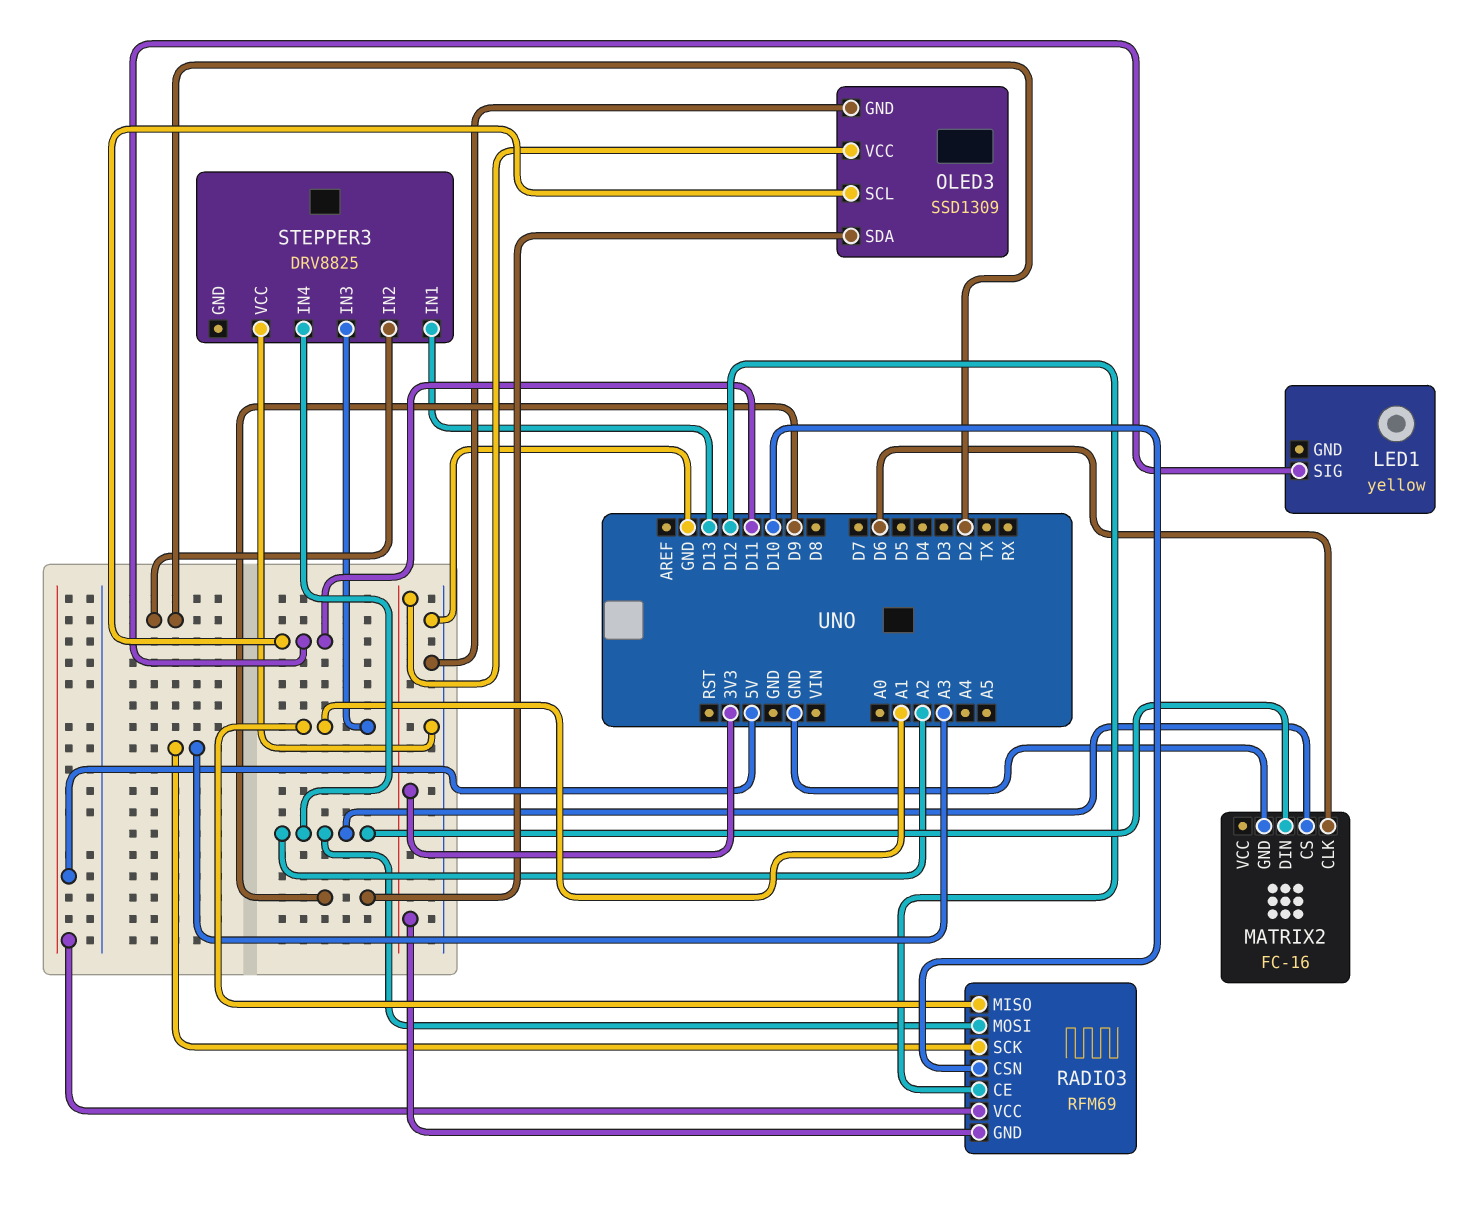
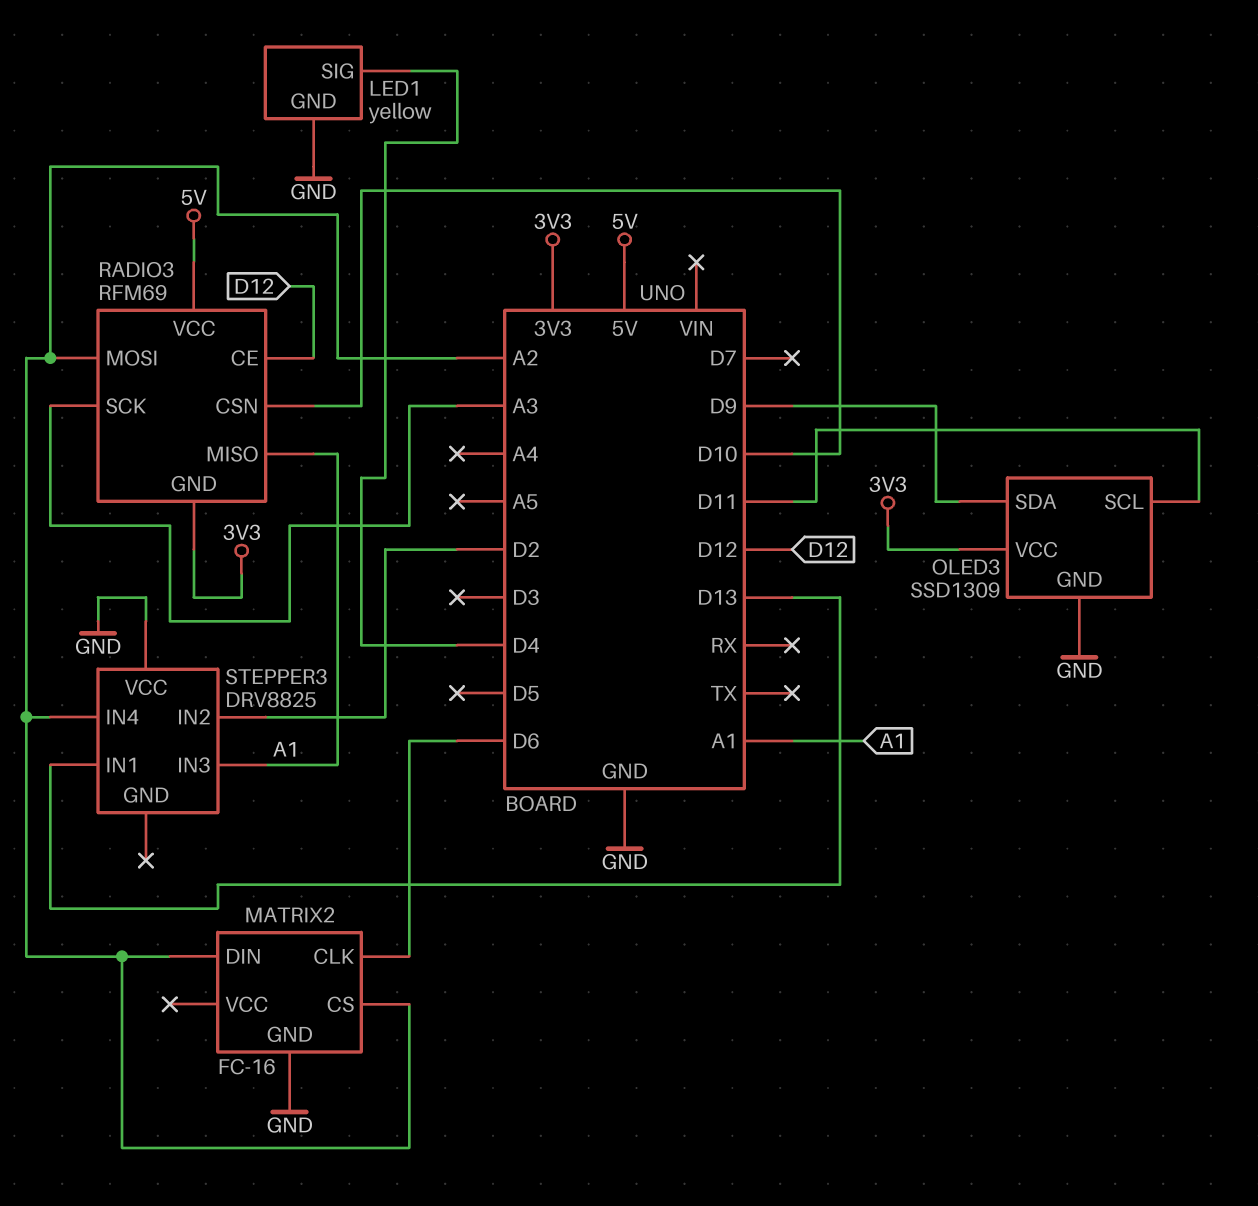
LED1 pin GND: none -> GND
LED1 pin SIG: D11 -> D4

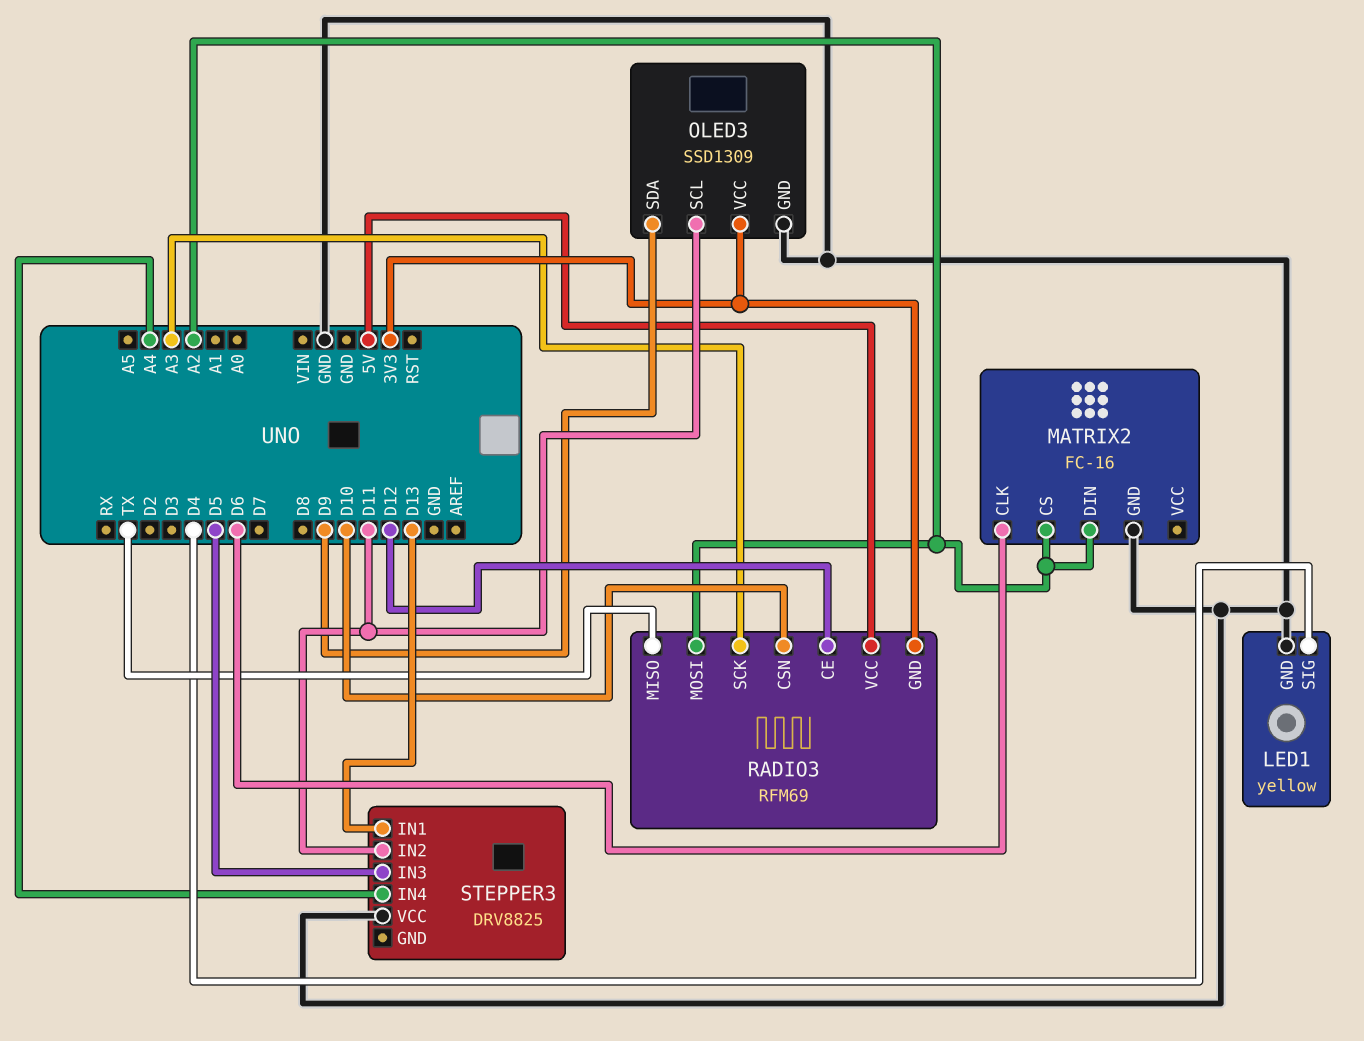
RADIO3 pin MISO: A1 -> TX
STEPPER3 pin IN2: D2 -> D11
STEPPER3 pin IN3: A1 -> D5
STEPPER3 pin IN4: A2 -> A4

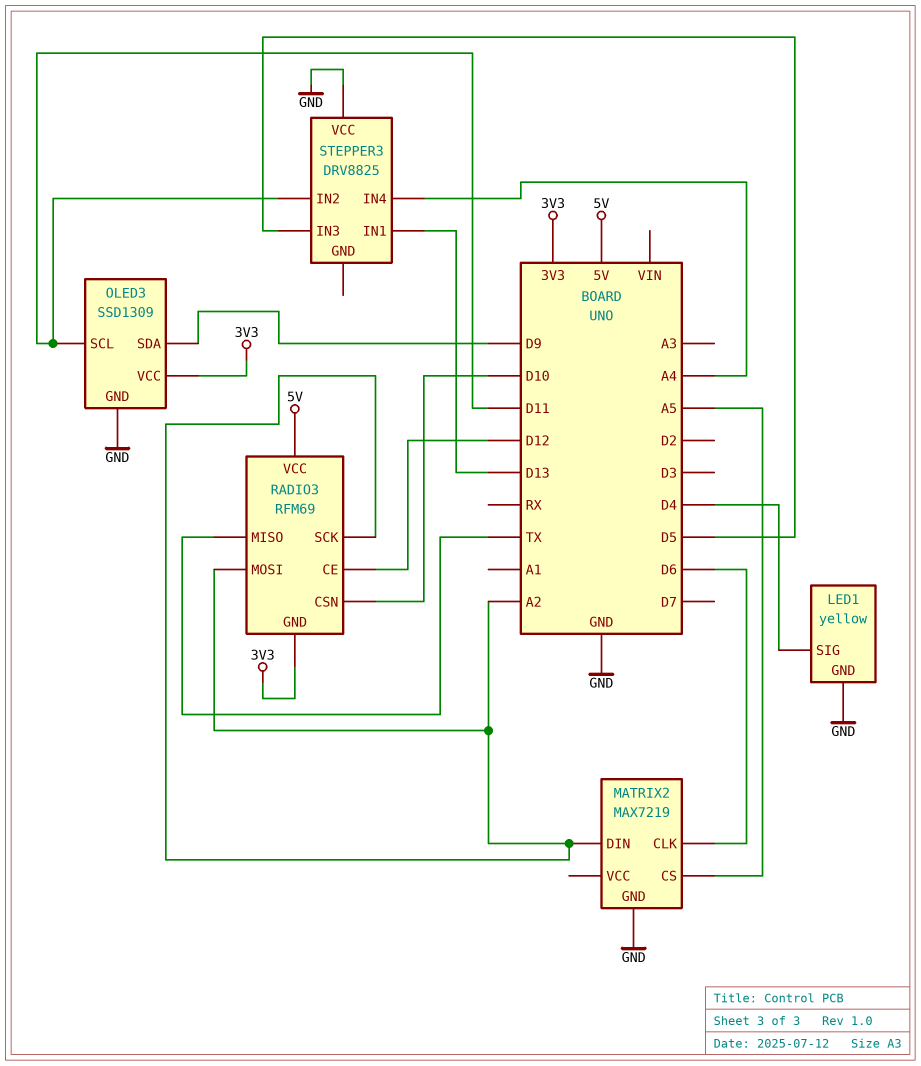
MATRIX2: FC-16 -> MAX7219
MATRIX2 pin CS: A2 -> A5
RADIO3 pin SCK: A3 -> A2

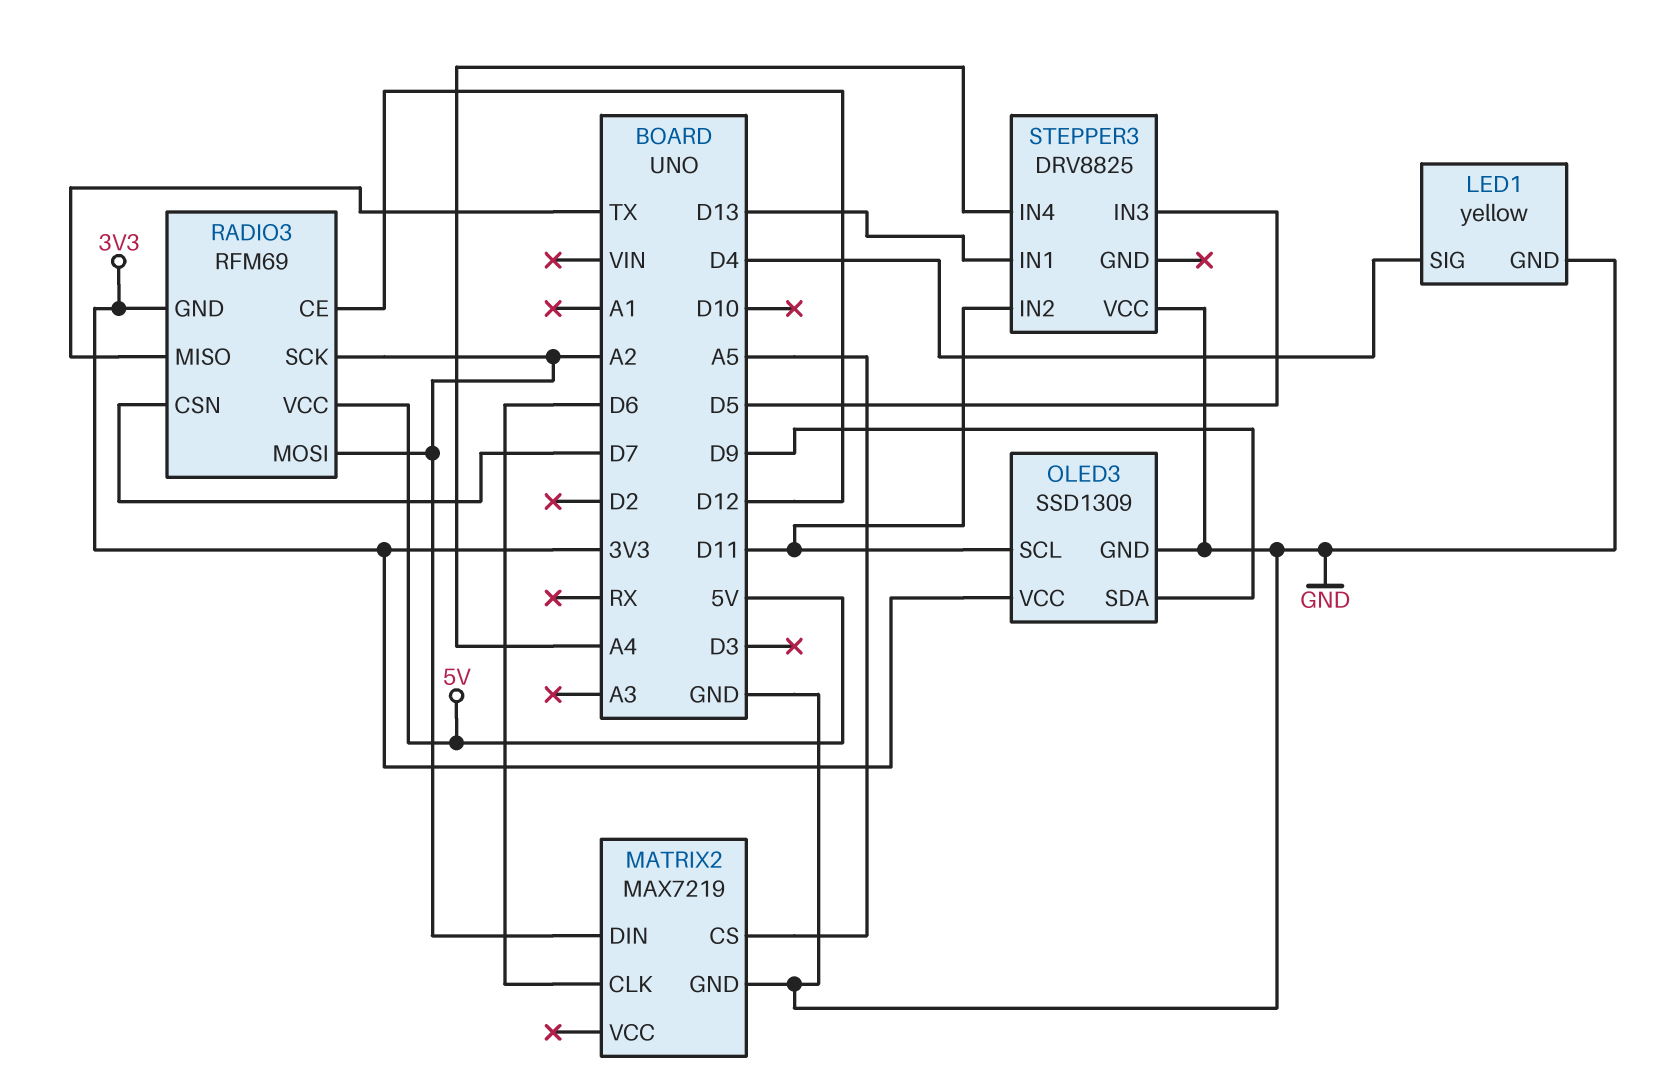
RADIO3 pin CSN: D10 -> D7

